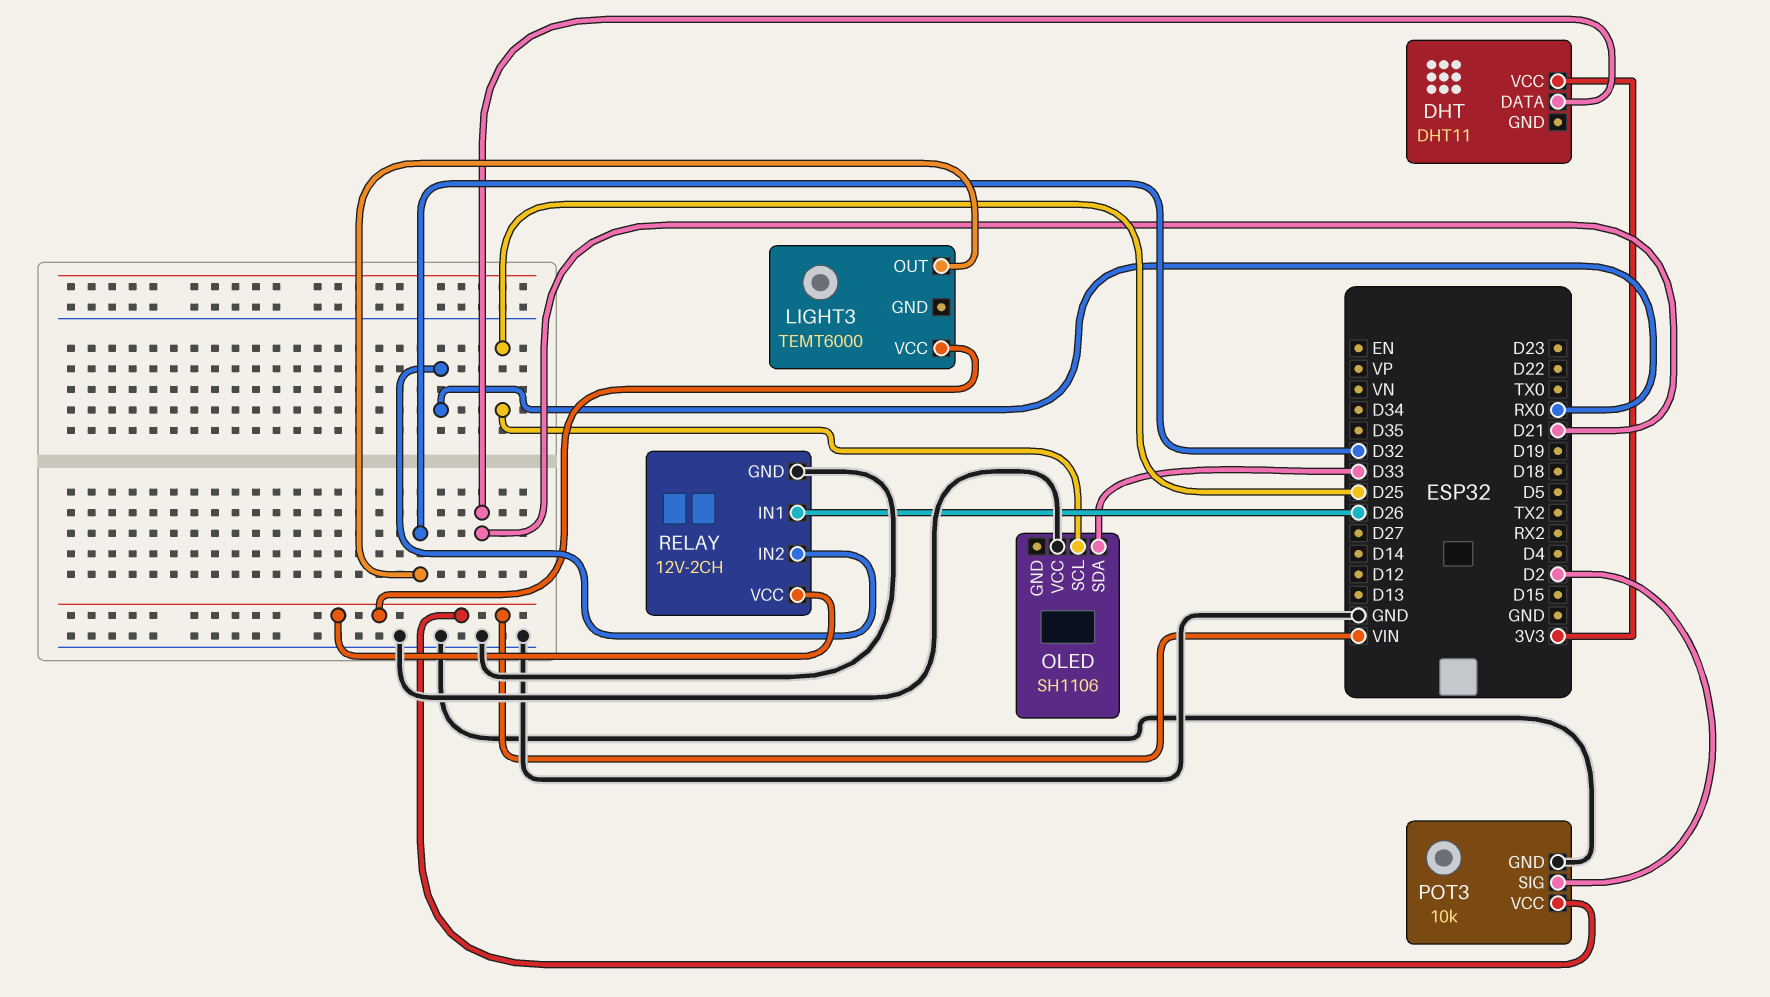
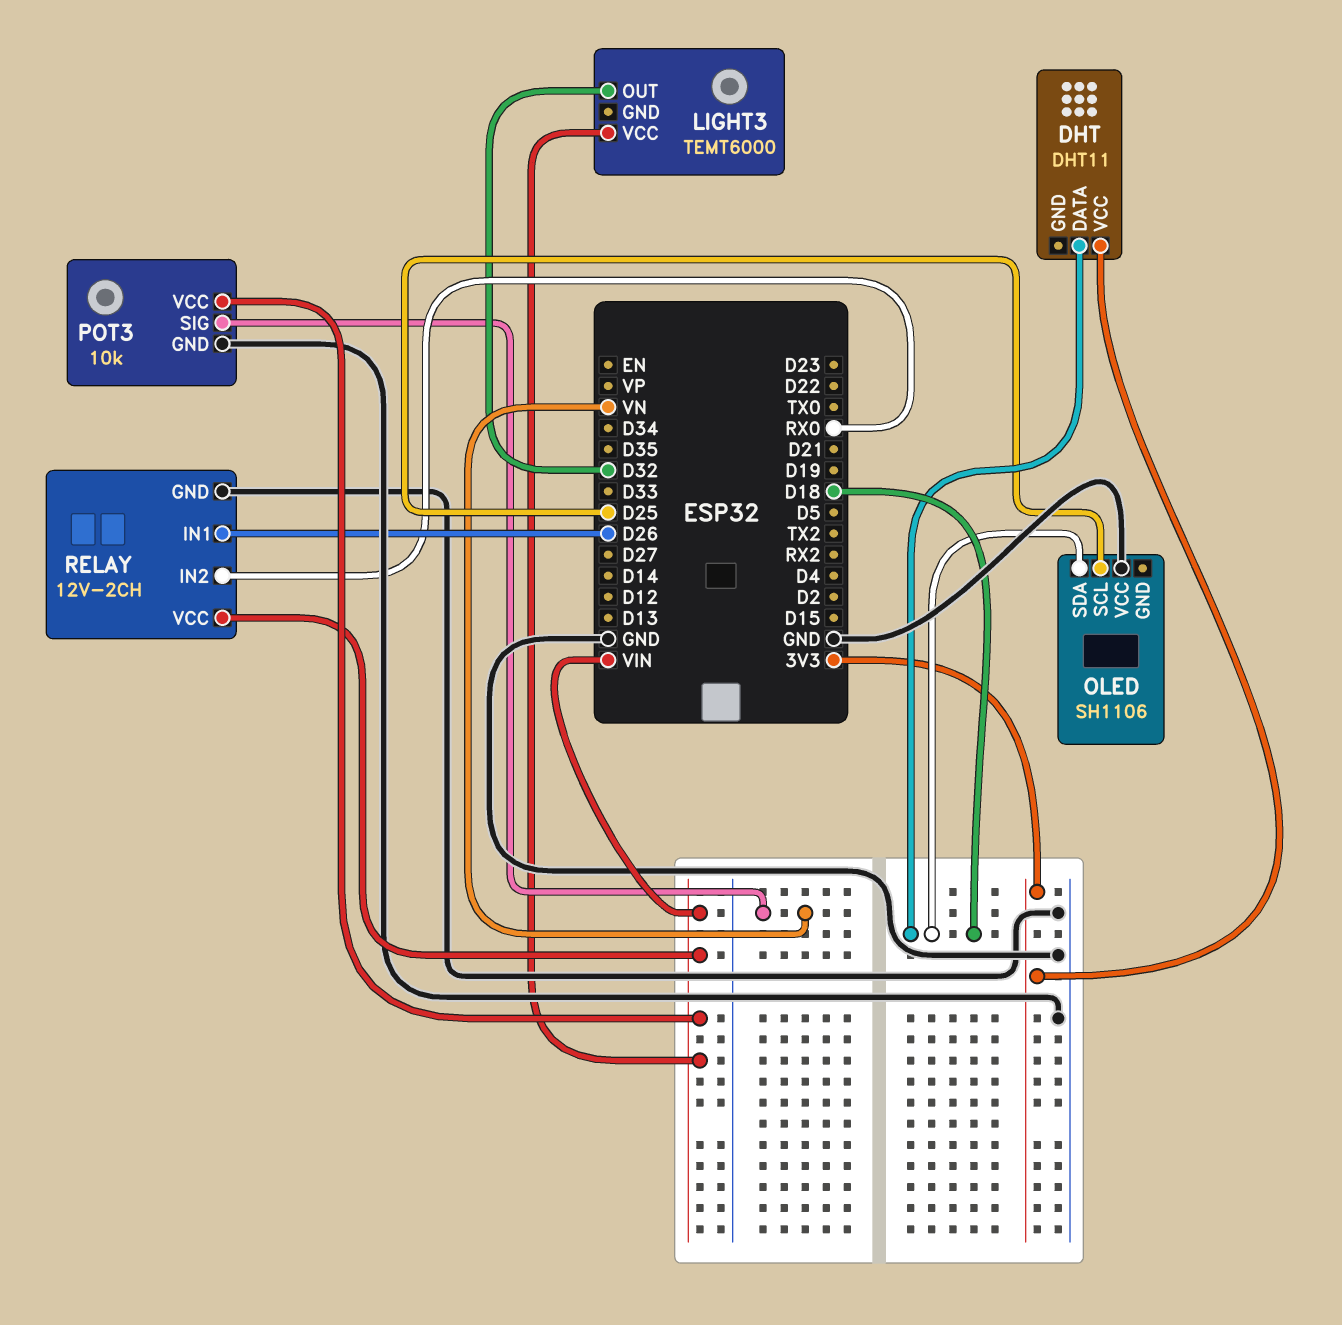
DHT pin DATA: D21 -> D18
OLED pin SDA: D33 -> D18
POT3 pin SIG: D2 -> VN

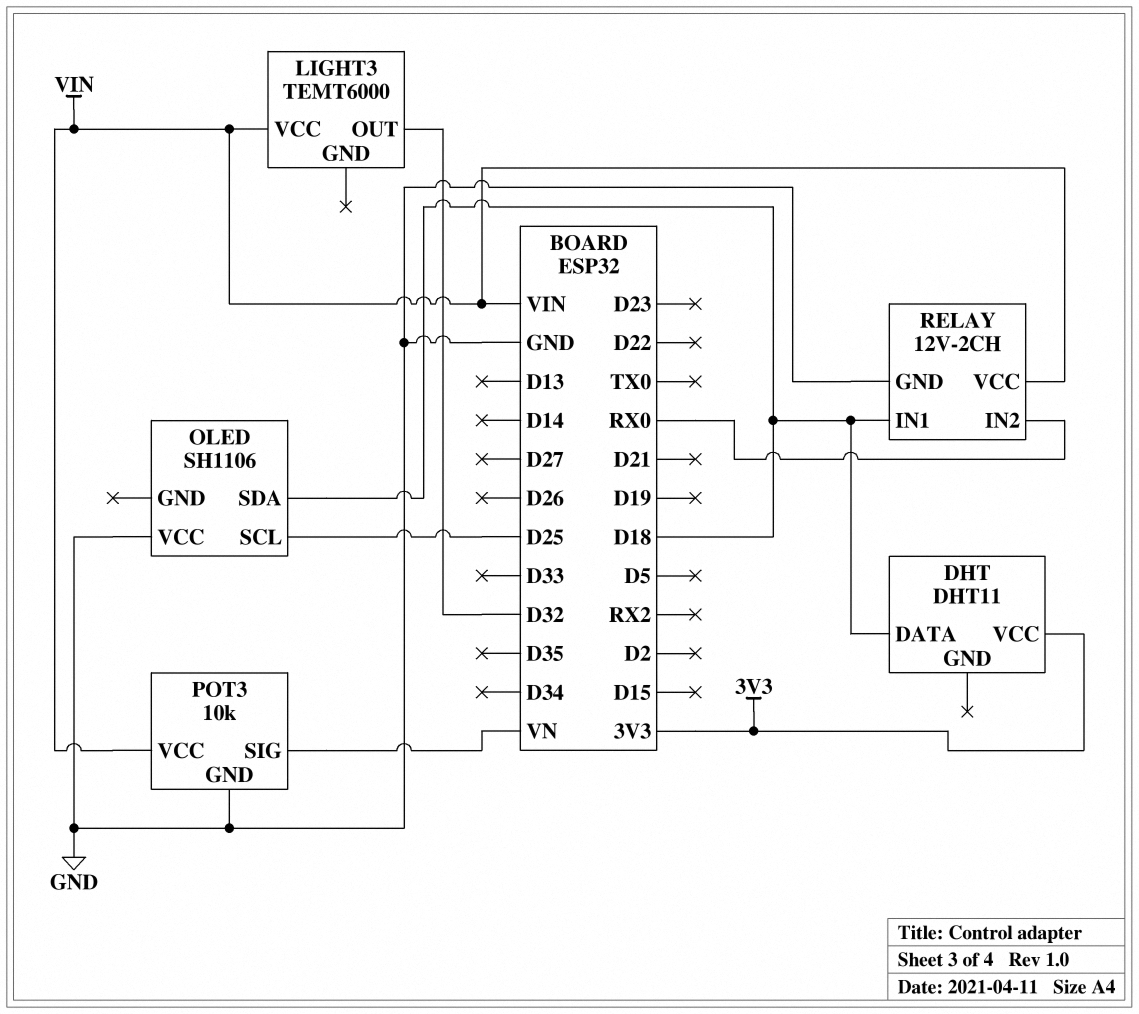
RELAY pin IN1: D26 -> D18

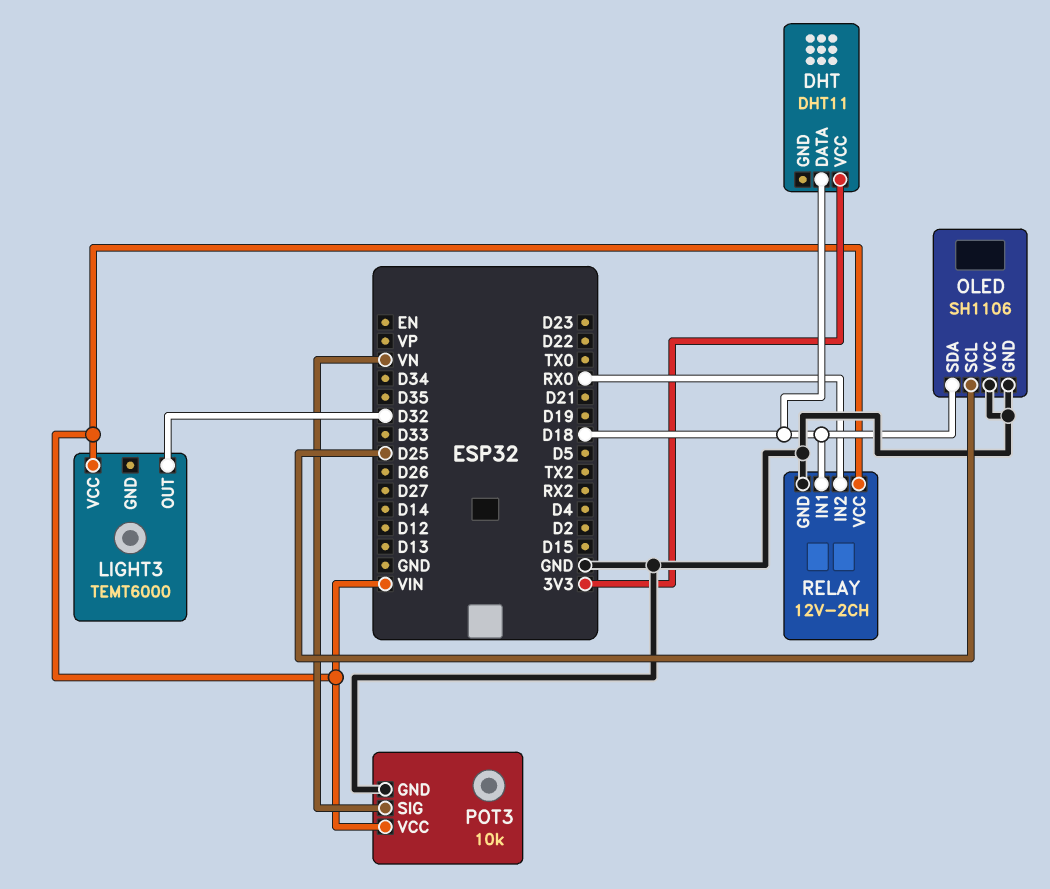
OLED pin GND: none -> GND

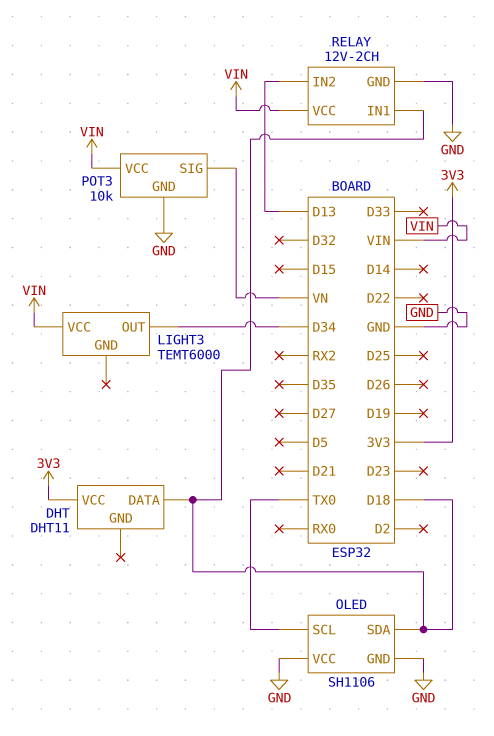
LIGHT3 pin OUT: D32 -> D34
OLED pin SCL: D25 -> TX0
RELAY pin IN2: RX0 -> D13

